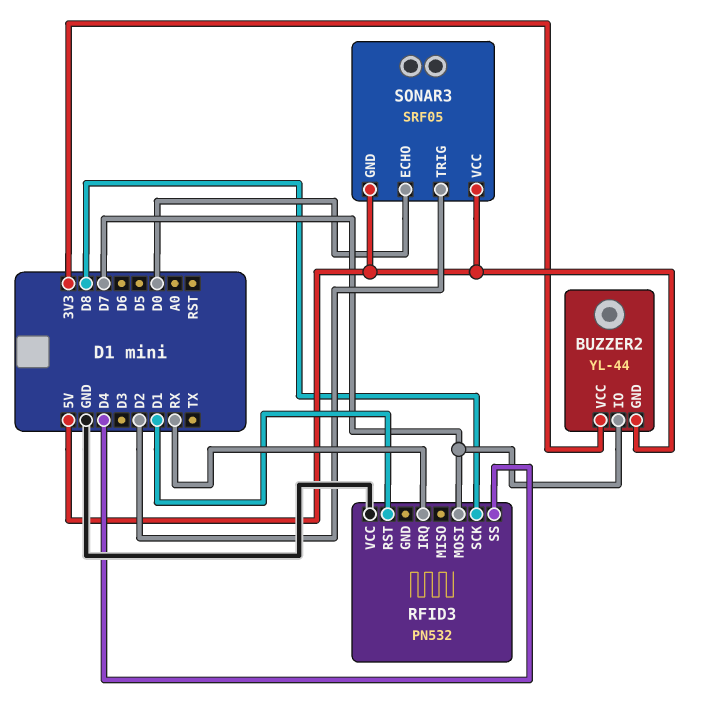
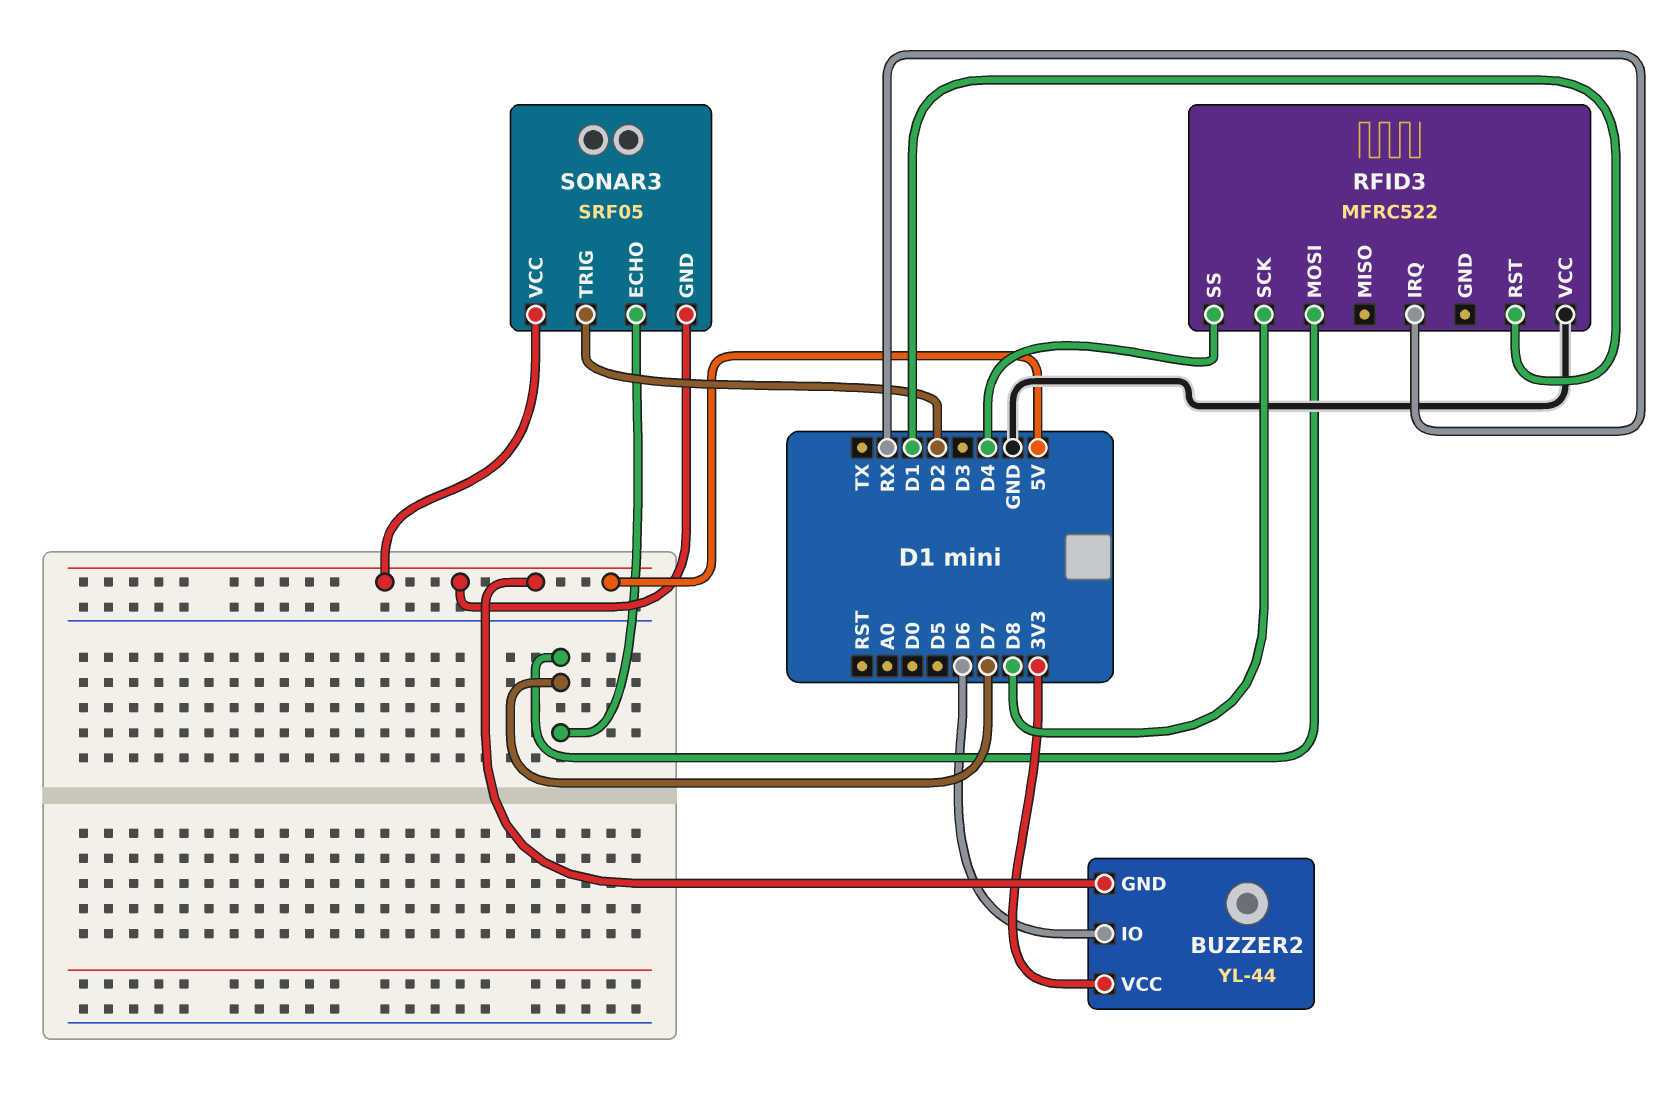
BUZZER2 pin IO: D7 -> D6
RFID3: PN532 -> MFRC522
SONAR3 pin ECHO: D0 -> D7

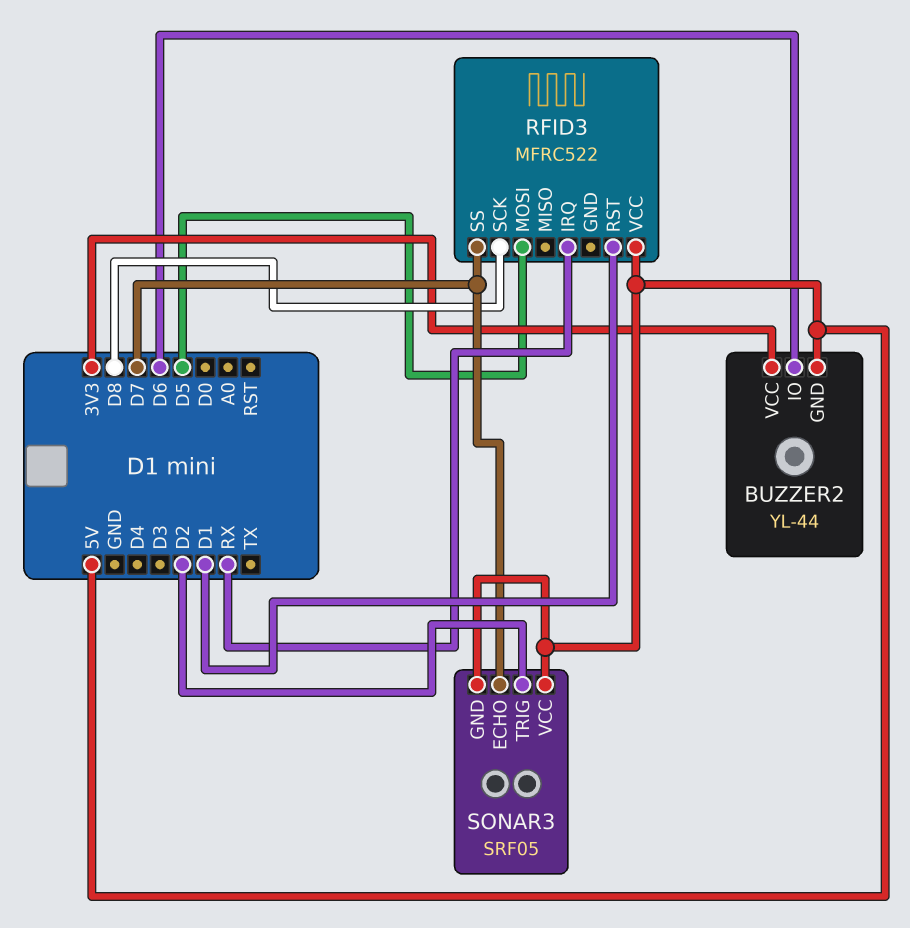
RFID3 pin MOSI: D7 -> D5
RFID3 pin SS: D4 -> D7
RFID3 pin VCC: GND -> 5V

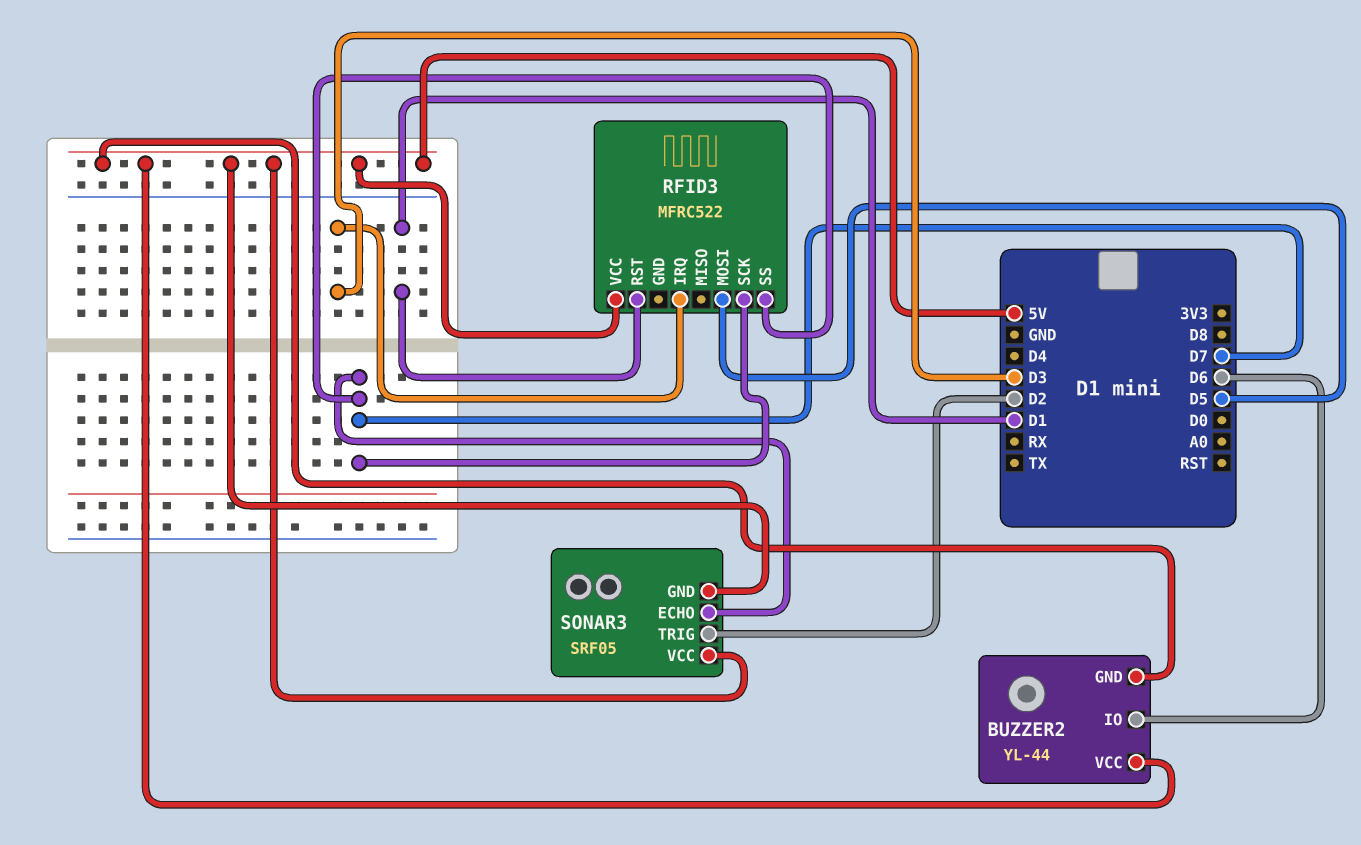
BUZZER2 pin VCC: 3V3 -> 5V
RFID3 pin IRQ: RX -> D3
RFID3 pin SCK: D8 -> D7

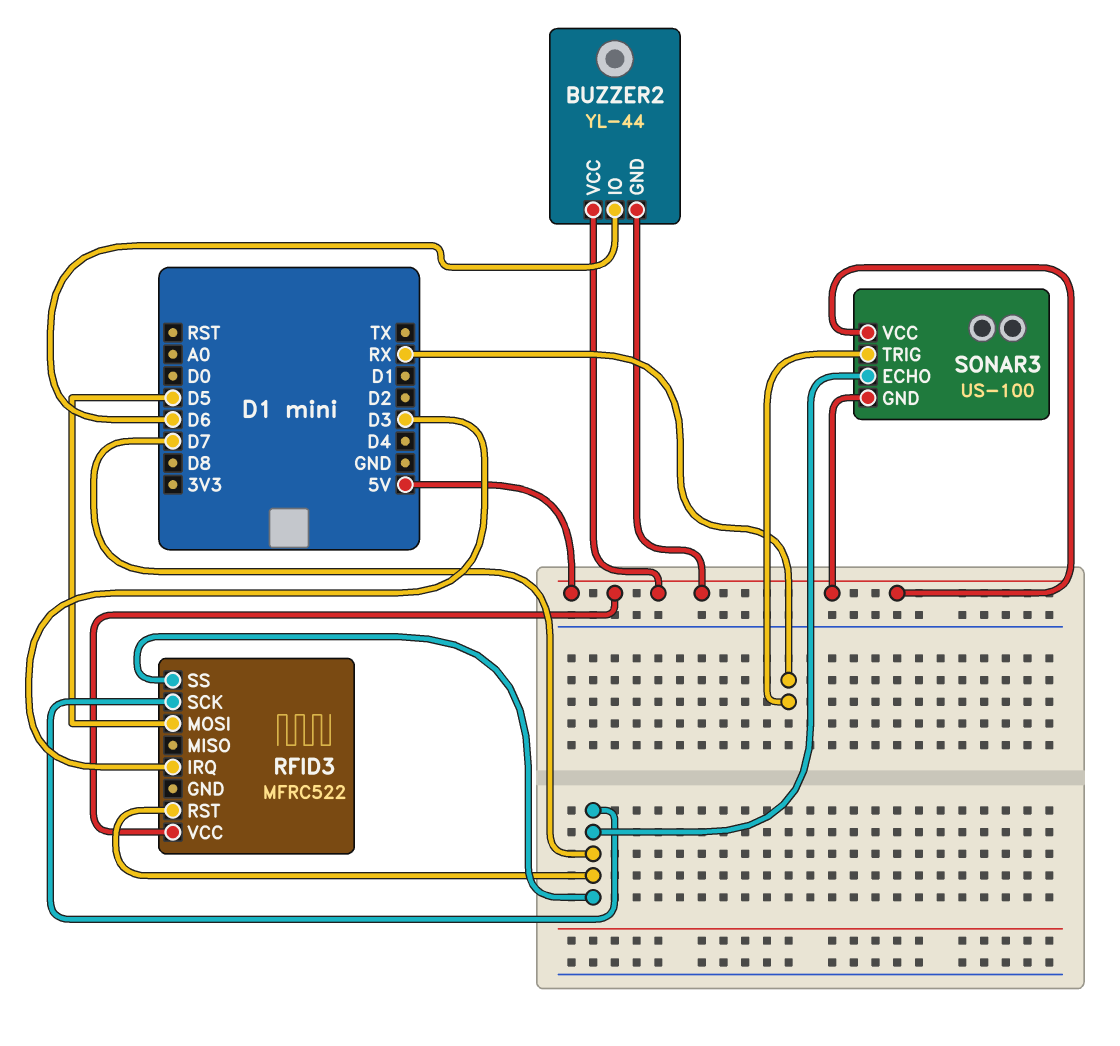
RFID3 pin RST: D1 -> D7
SONAR3: SRF05 -> US-100
SONAR3 pin TRIG: D2 -> RX

